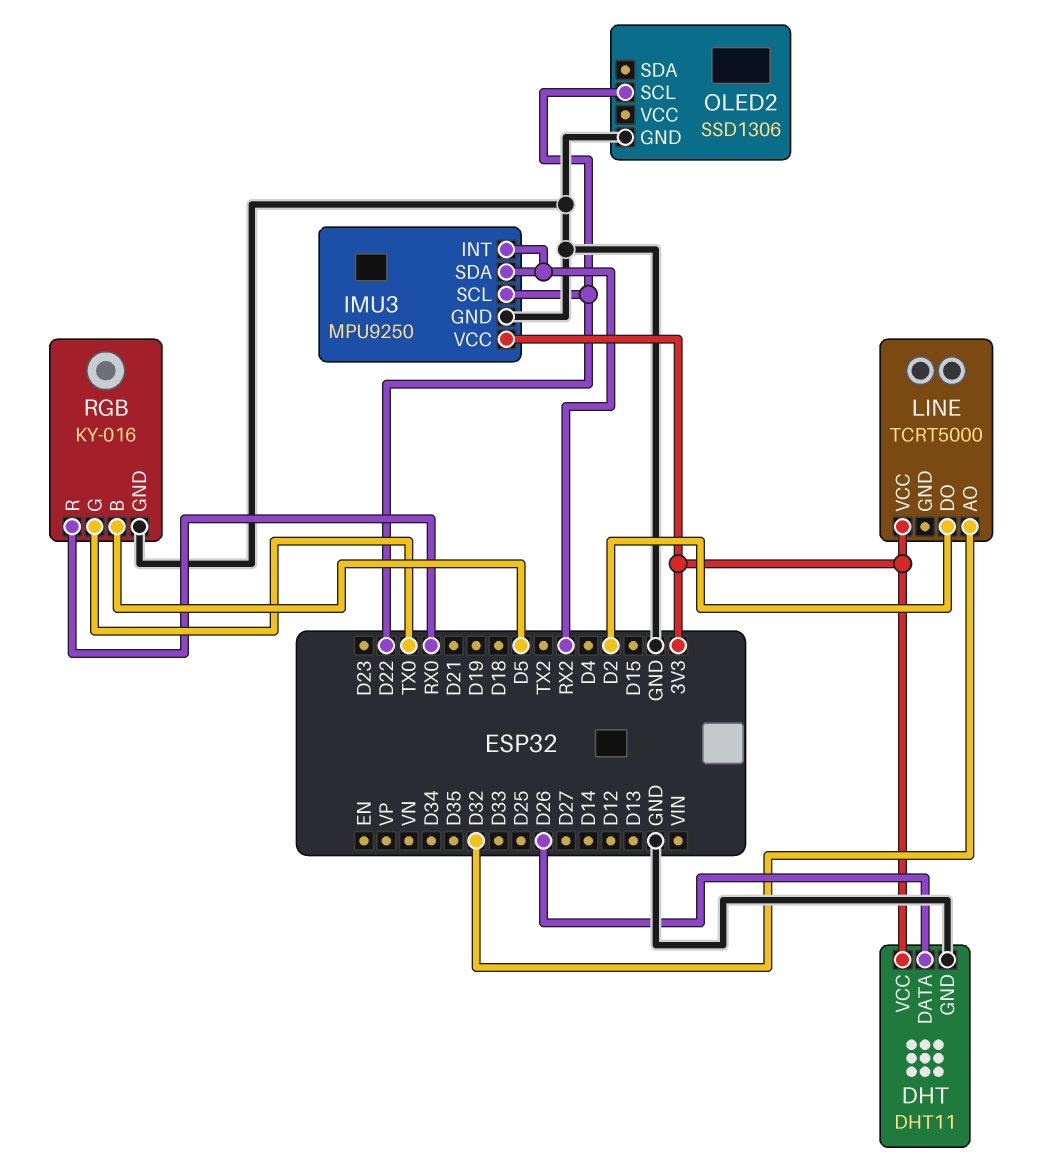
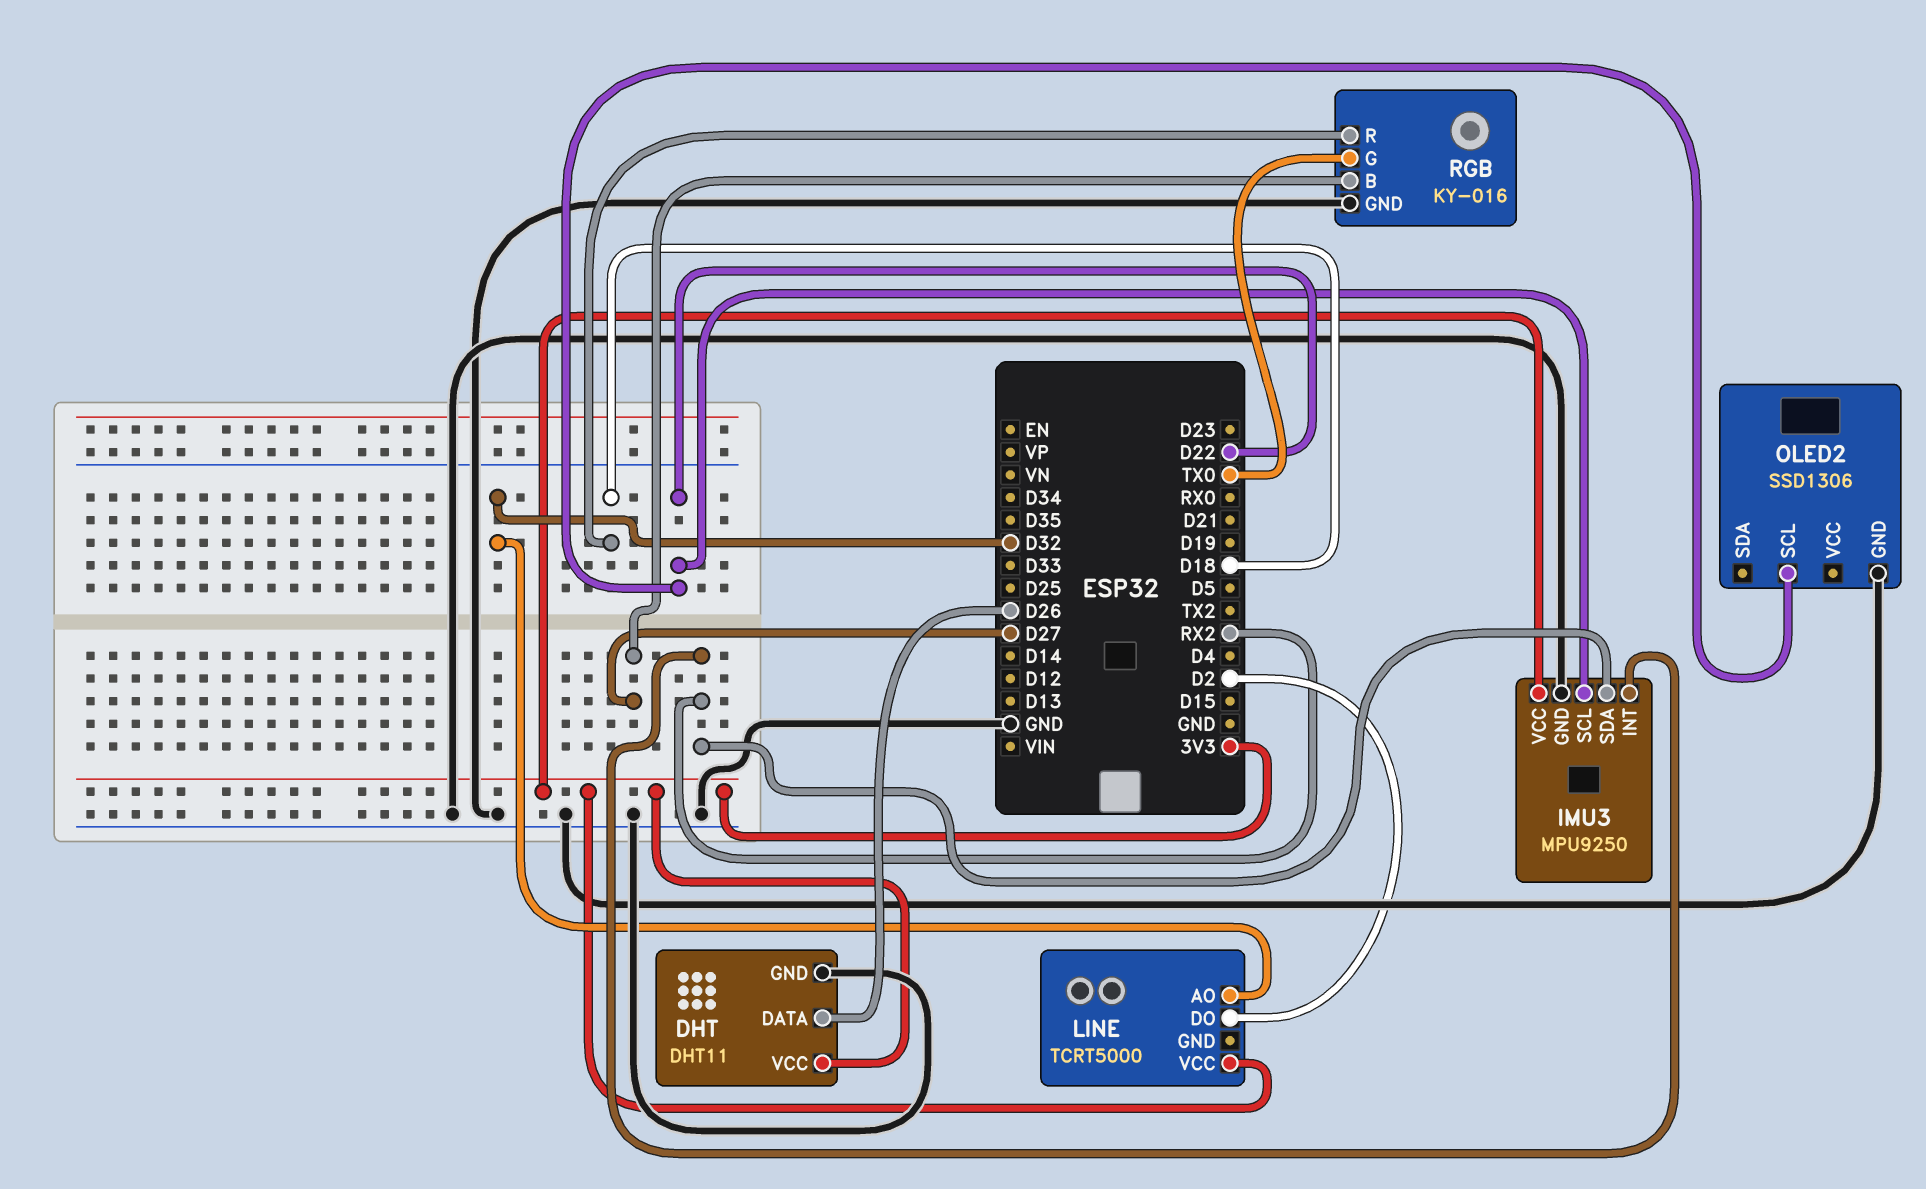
RGB pin B: D5 -> D27
RGB pin R: RX0 -> D18

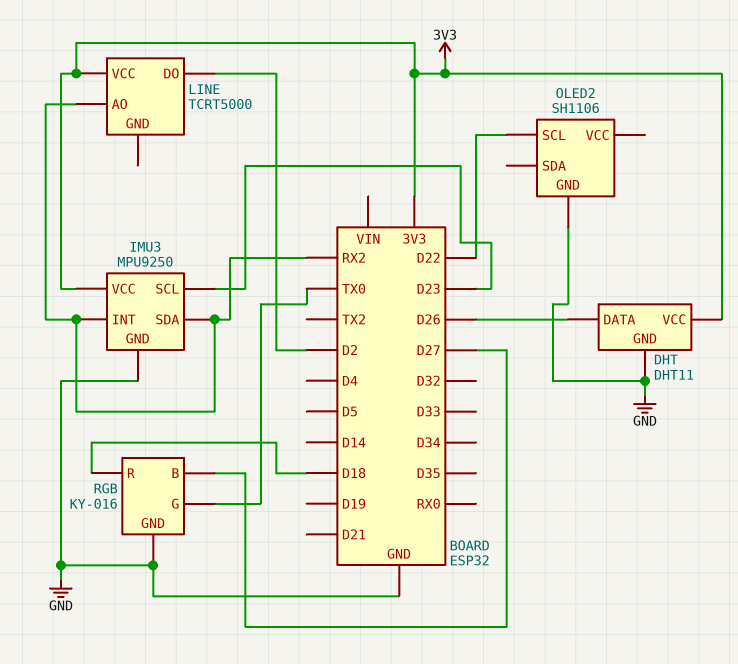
IMU3 pin SCL: D22 -> D23
LINE pin AO: D32 -> RX2
OLED2: SSD1306 -> SH1106

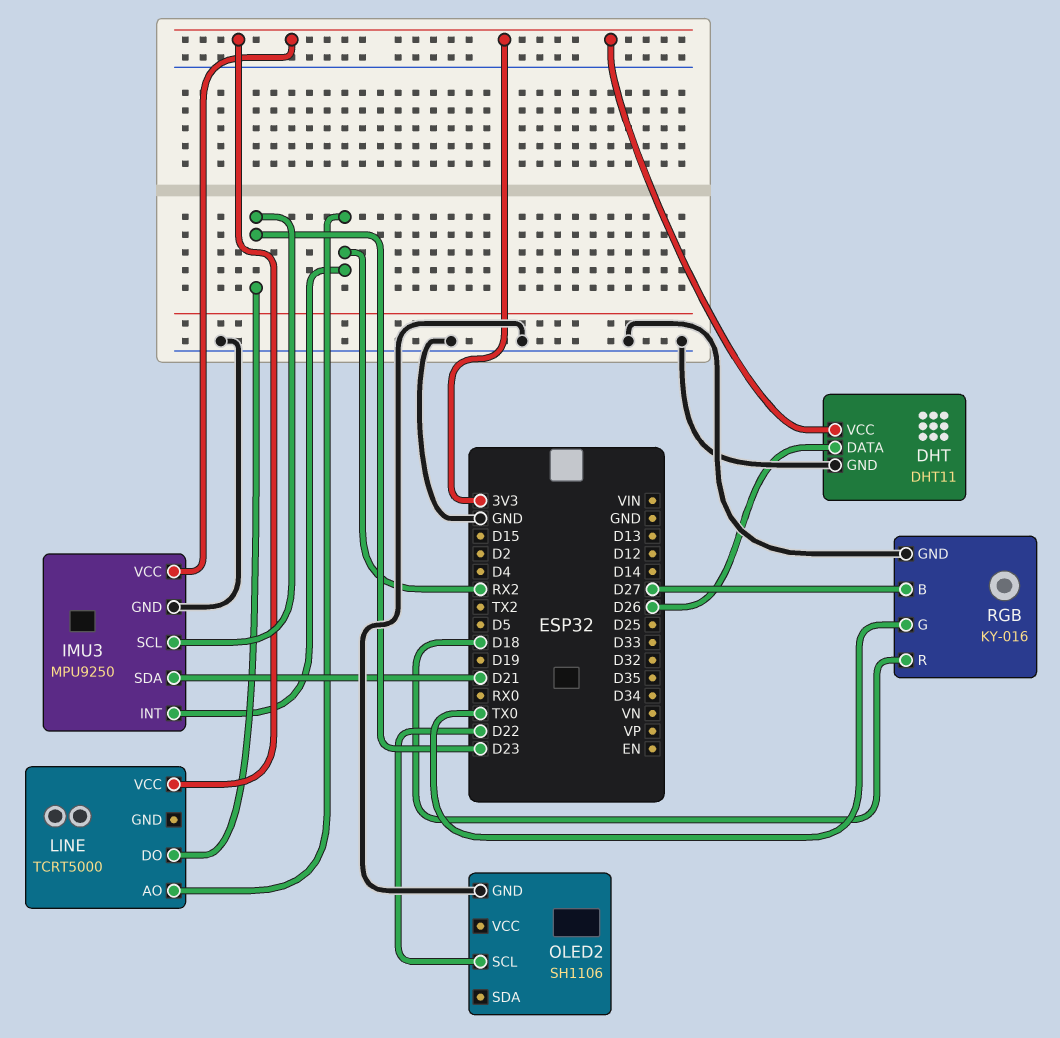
IMU3 pin SDA: RX2 -> D21
LINE pin DO: D2 -> D23

